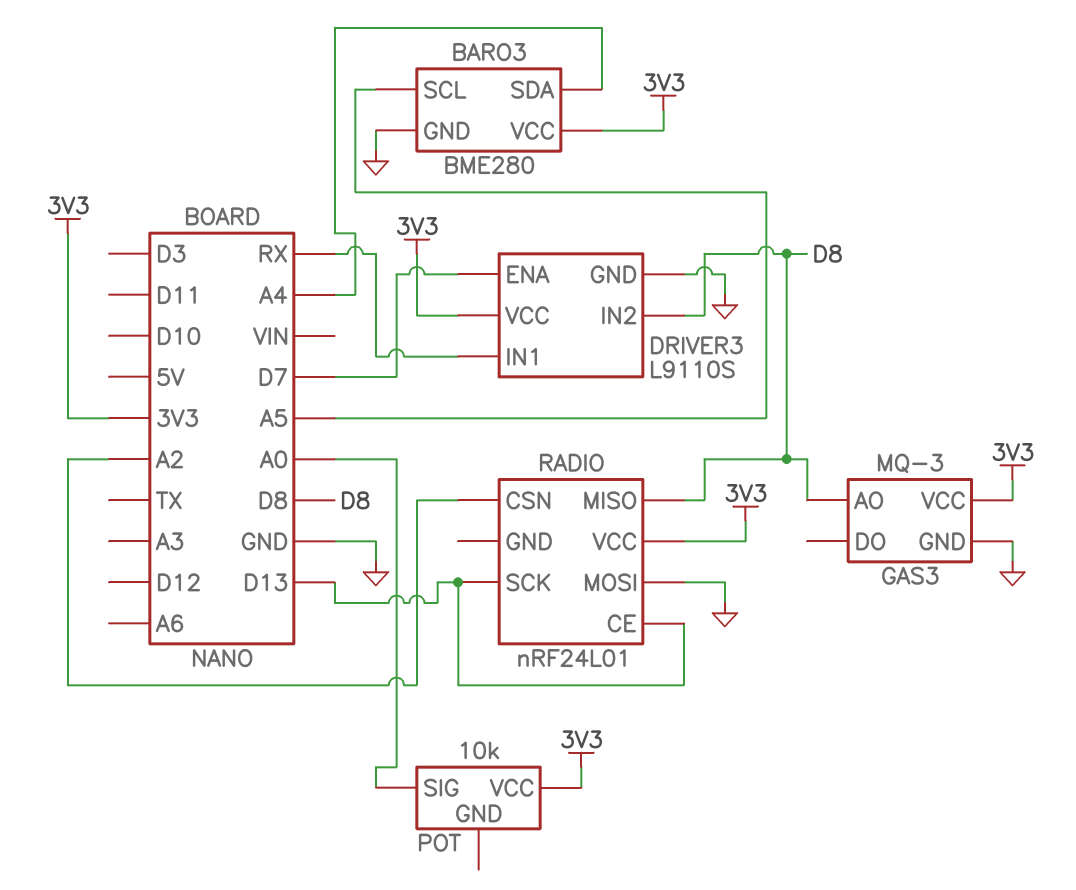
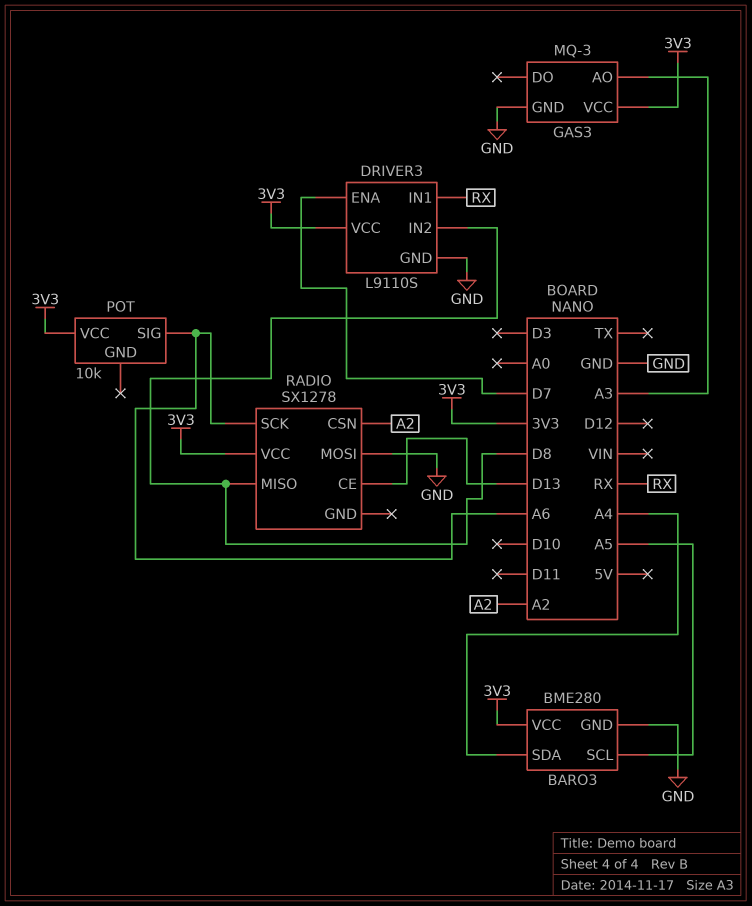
GAS3 pin AO: D8 -> A3
POT pin SIG: A0 -> A6
RADIO: nRF24L01 -> SX1278
RADIO pin SCK: D13 -> A6

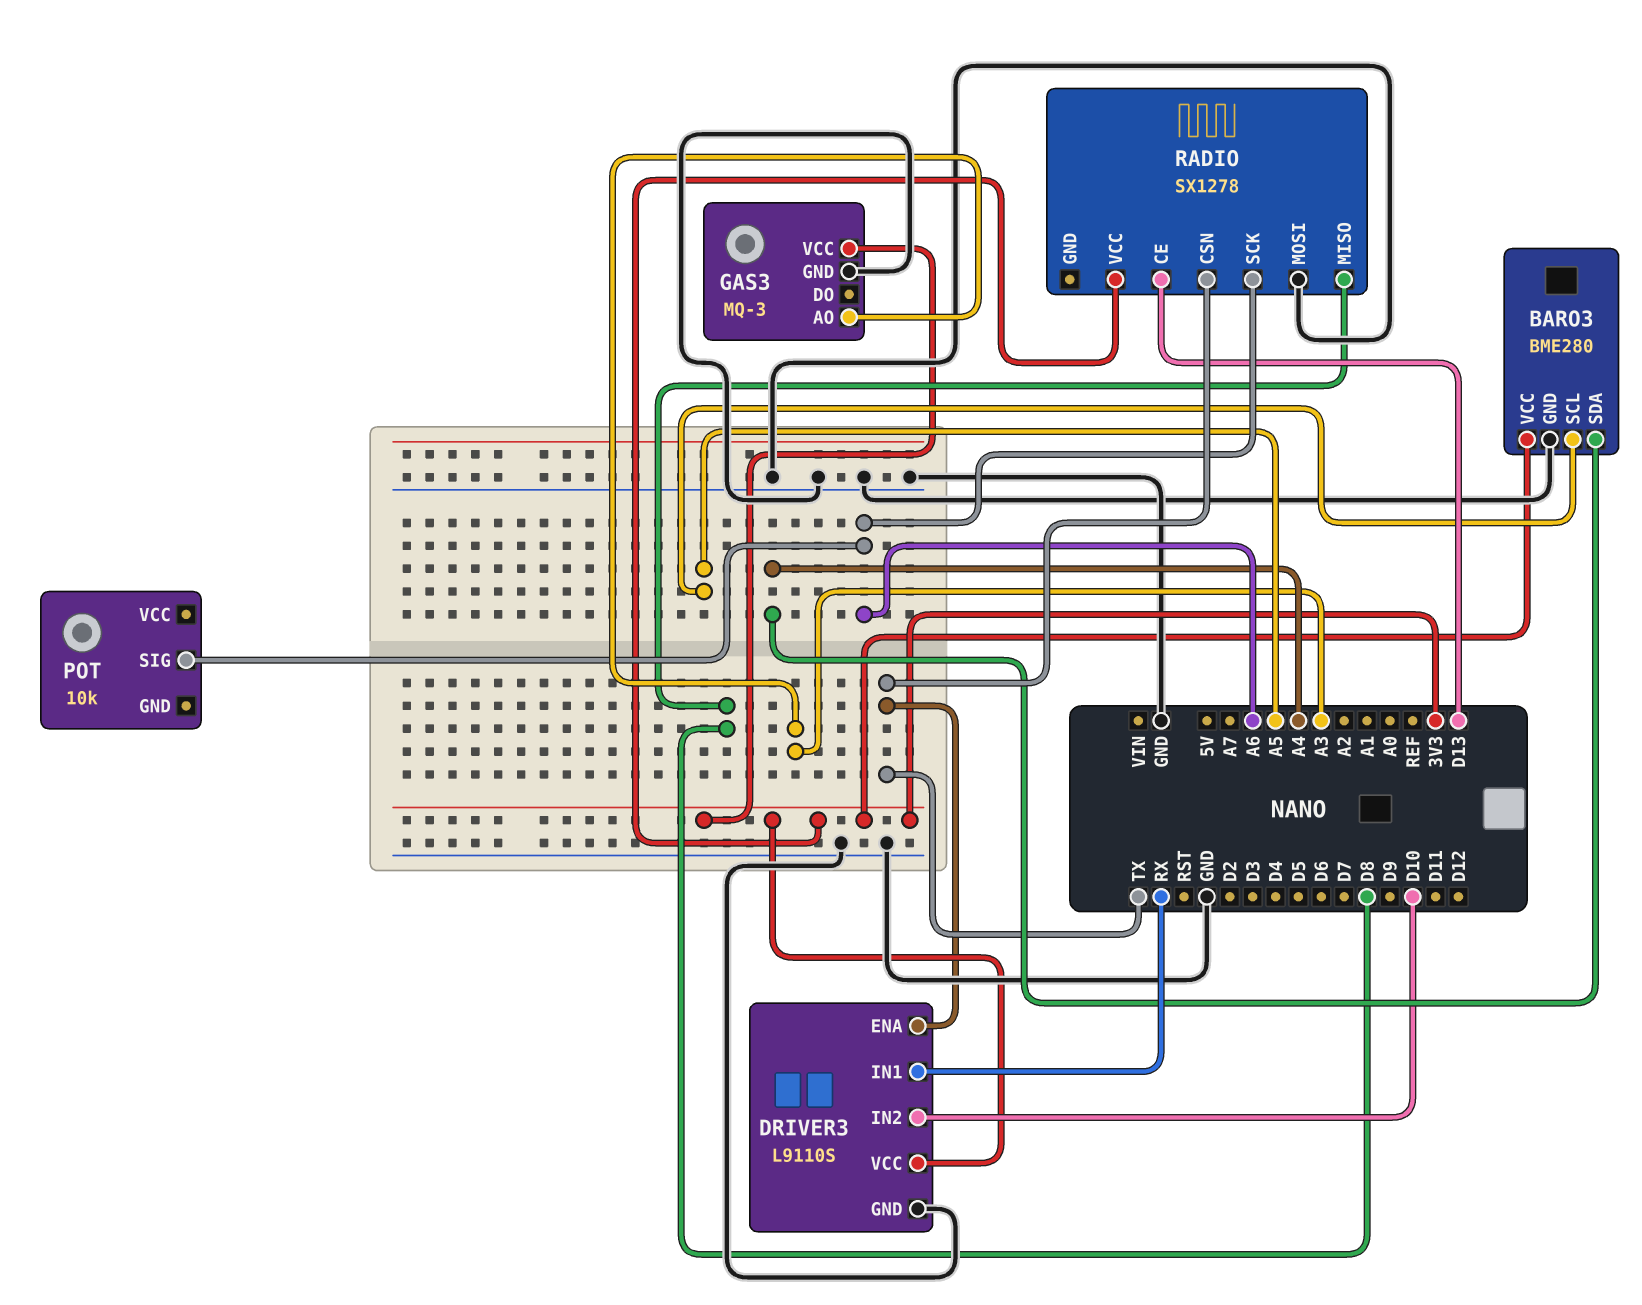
DRIVER3 pin ENA: D7 -> TX
DRIVER3 pin IN2: D8 -> D10
POT pin VCC: 3V3 -> none
RADIO pin CSN: A2 -> TX

